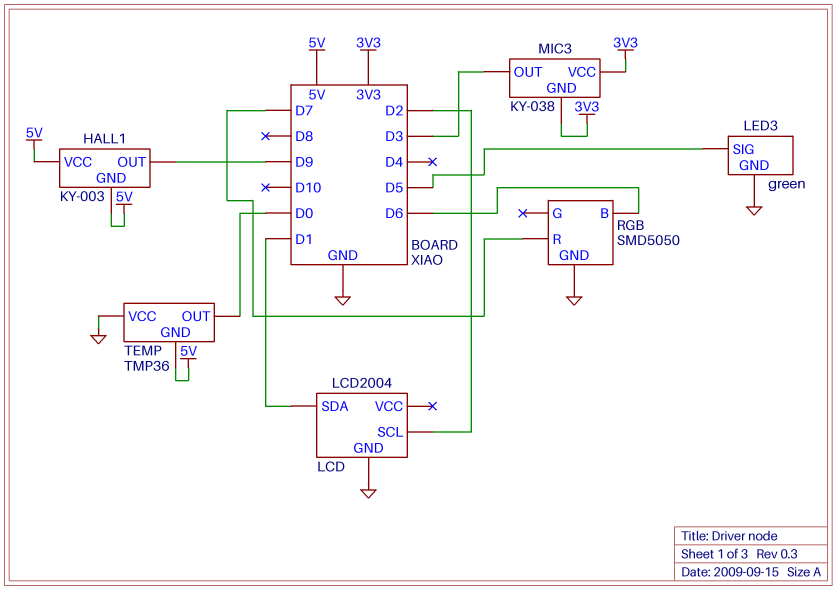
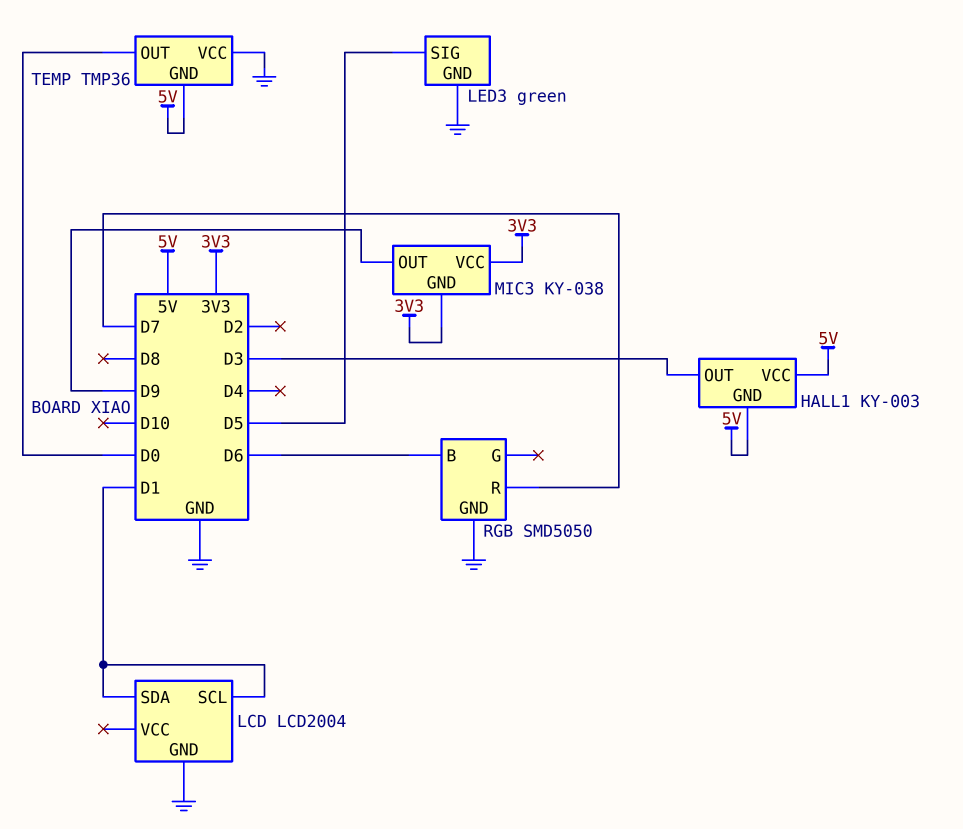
HALL1 pin OUT: D9 -> D3
LCD pin SCL: D2 -> D1
MIC3 pin OUT: D3 -> D9

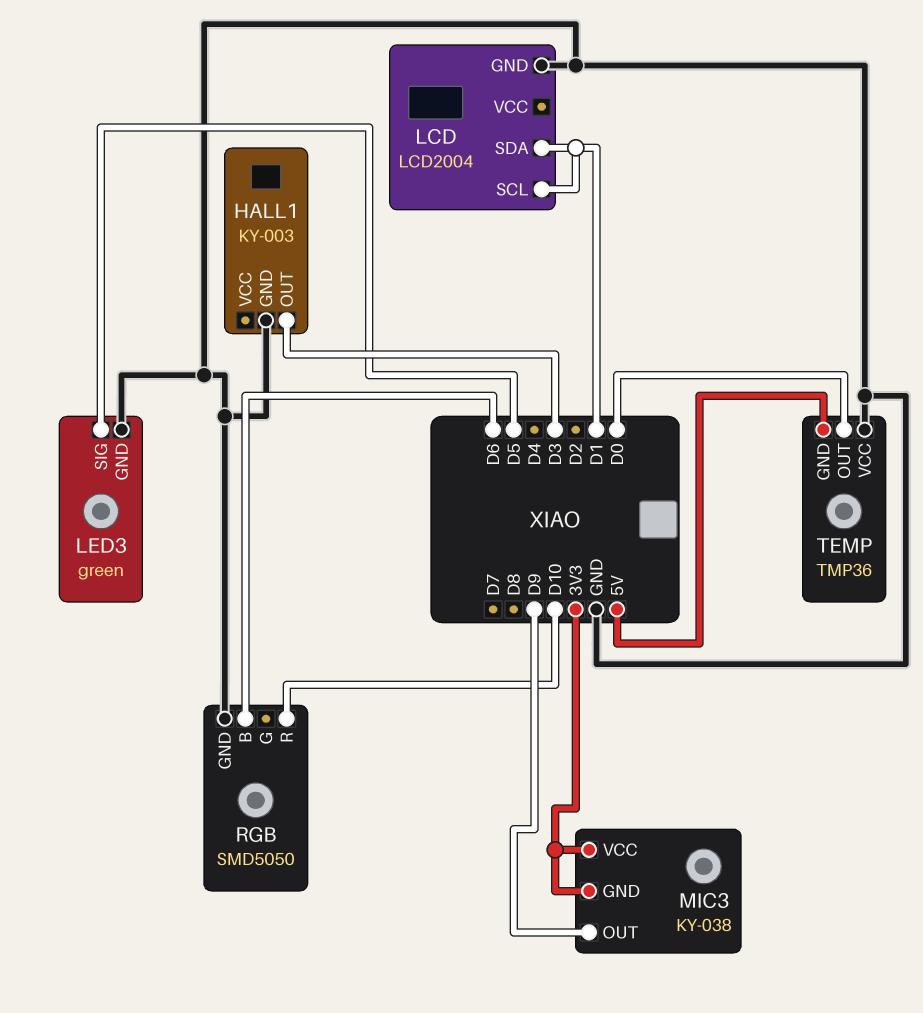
HALL1 pin GND: 5V -> GND
HALL1 pin VCC: 5V -> none
RGB pin R: D7 -> D10

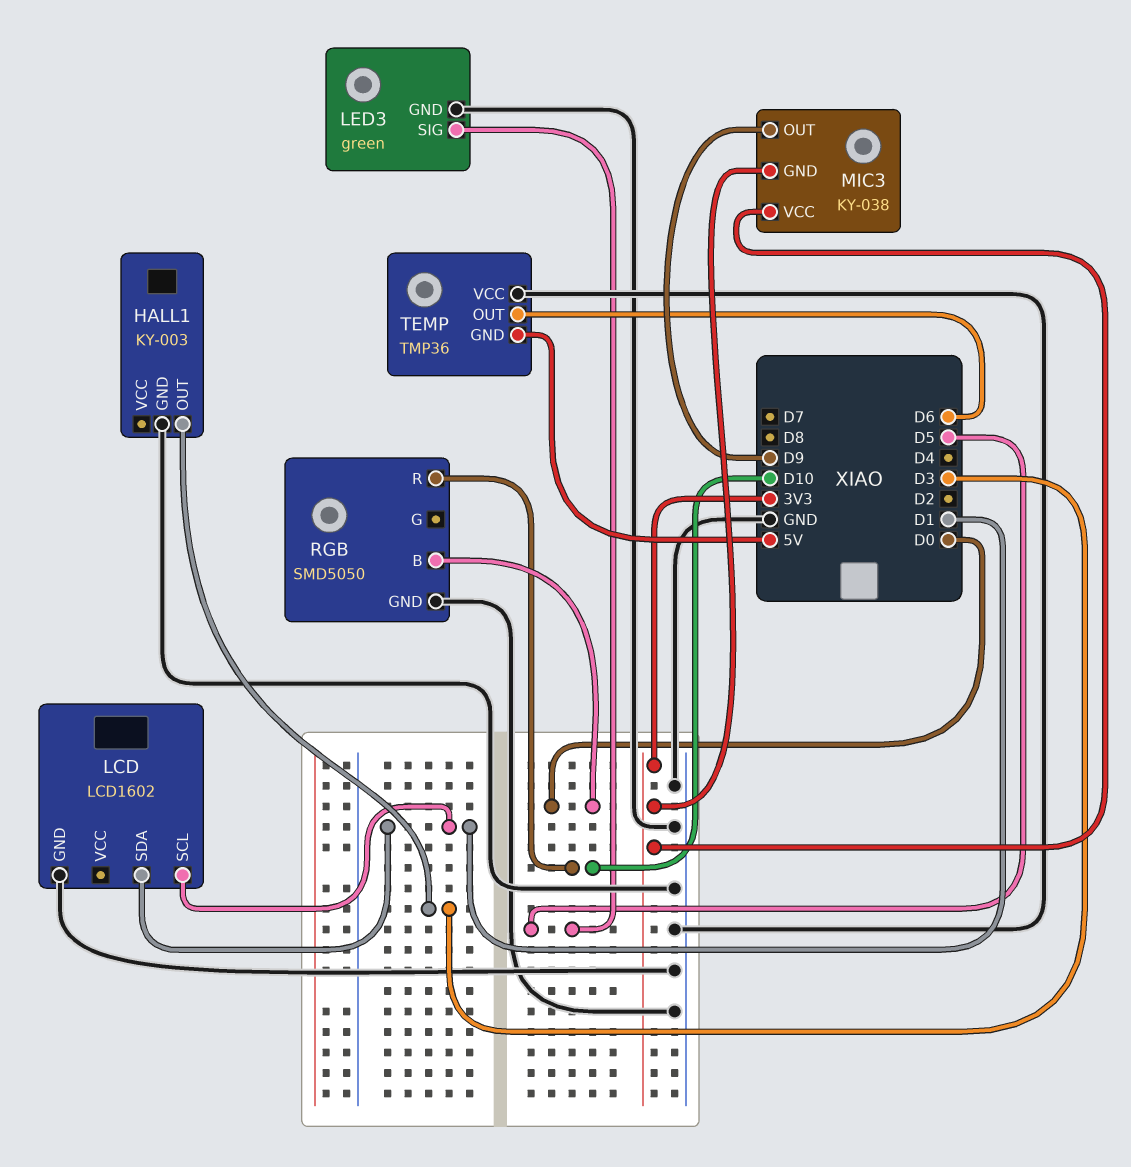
LCD: LCD2004 -> LCD1602
RGB pin B: D6 -> D0
TEMP pin OUT: D0 -> D6

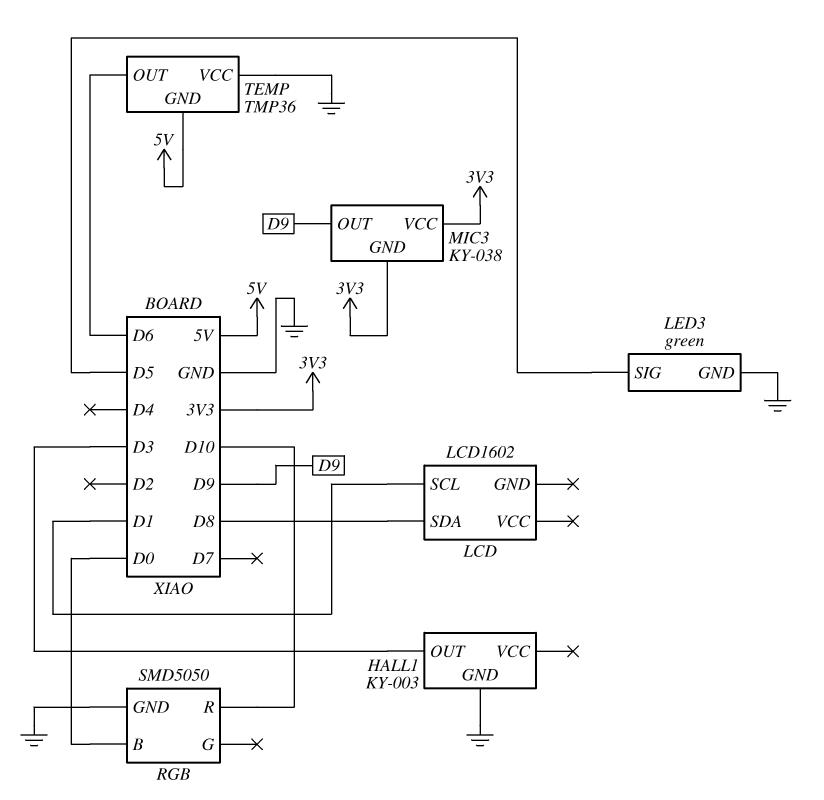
LCD pin GND: GND -> none
LCD pin SDA: D1 -> D8

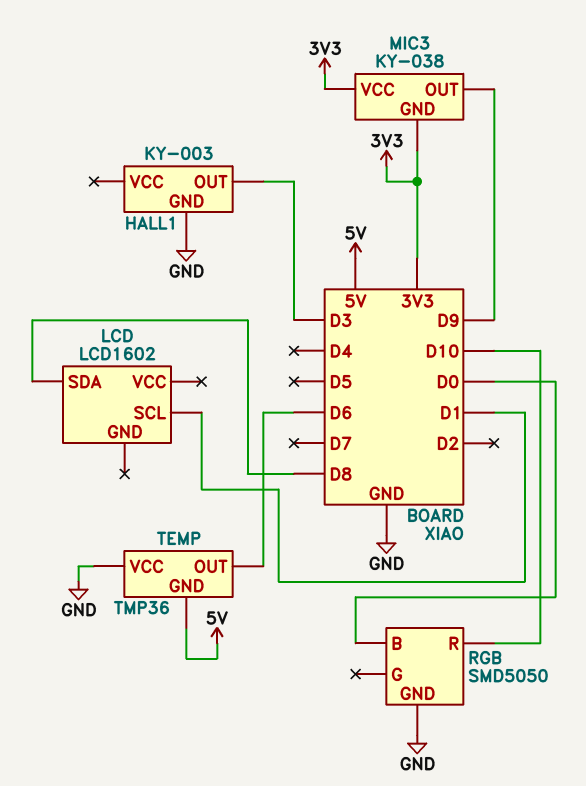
LED3: green -> none
LED3 pin GND: GND -> none
LED3 pin SIG: D5 -> none

